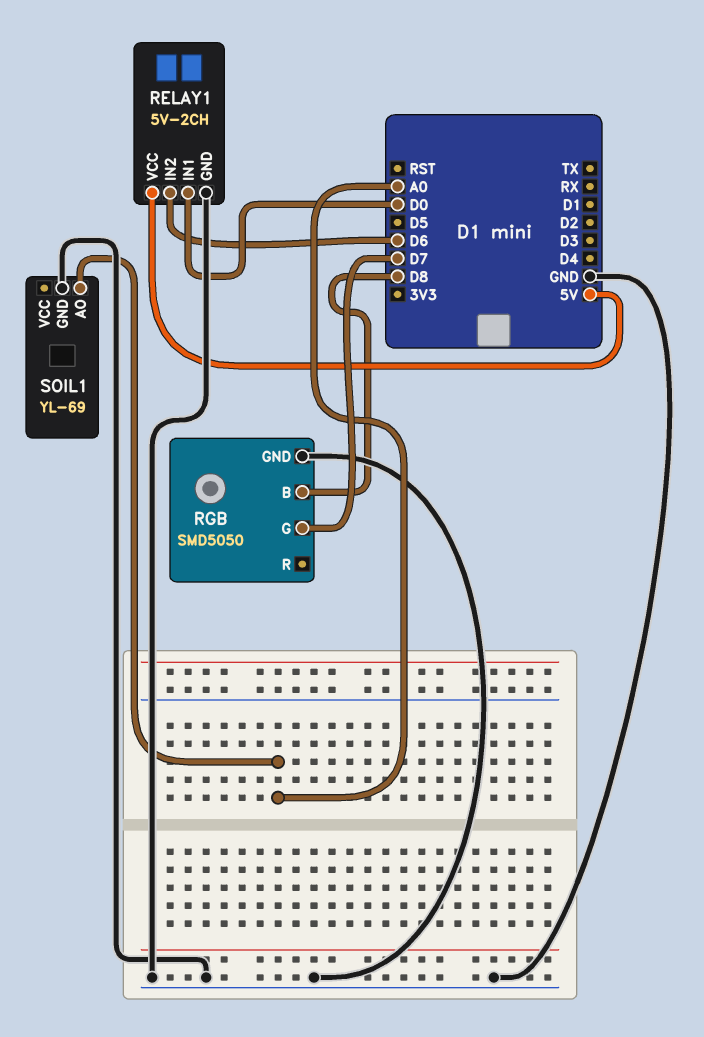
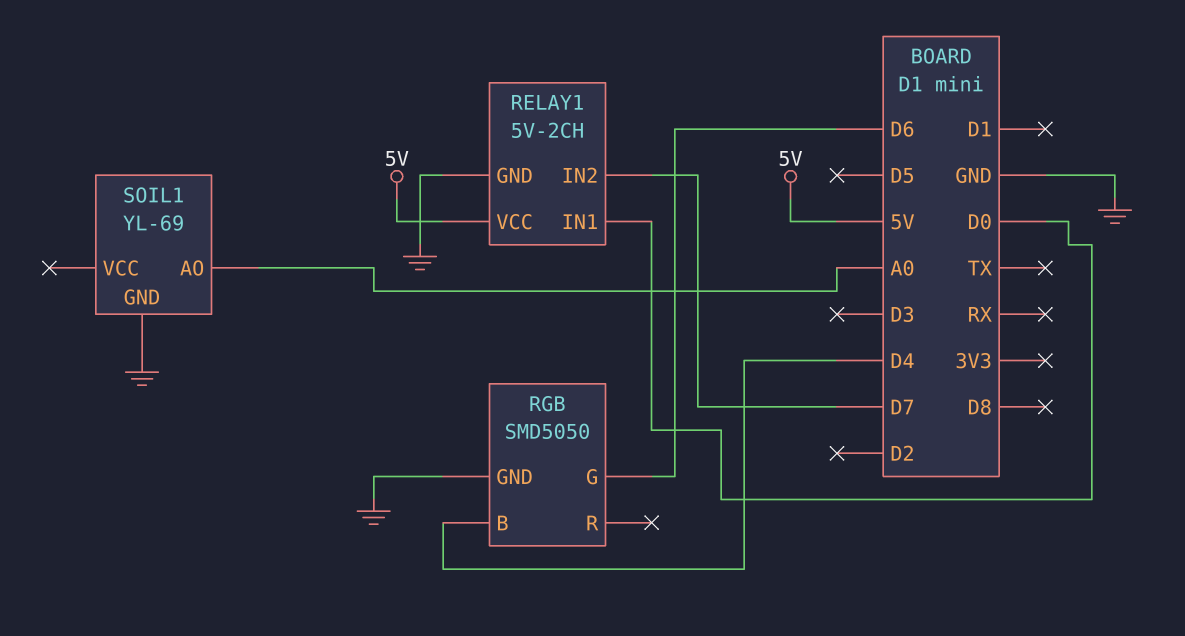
RELAY1 pin IN2: D6 -> D7
RGB pin B: D8 -> D4
RGB pin G: D7 -> D6

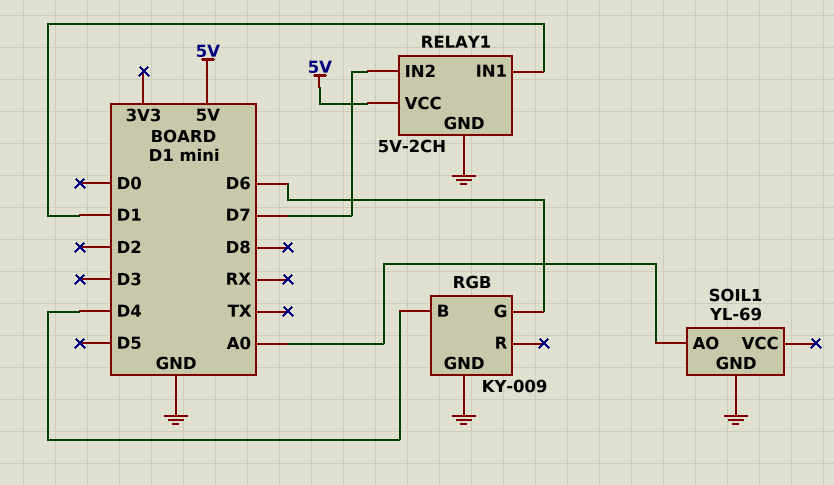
RELAY1 pin IN1: D0 -> D1
RGB: SMD5050 -> KY-009

